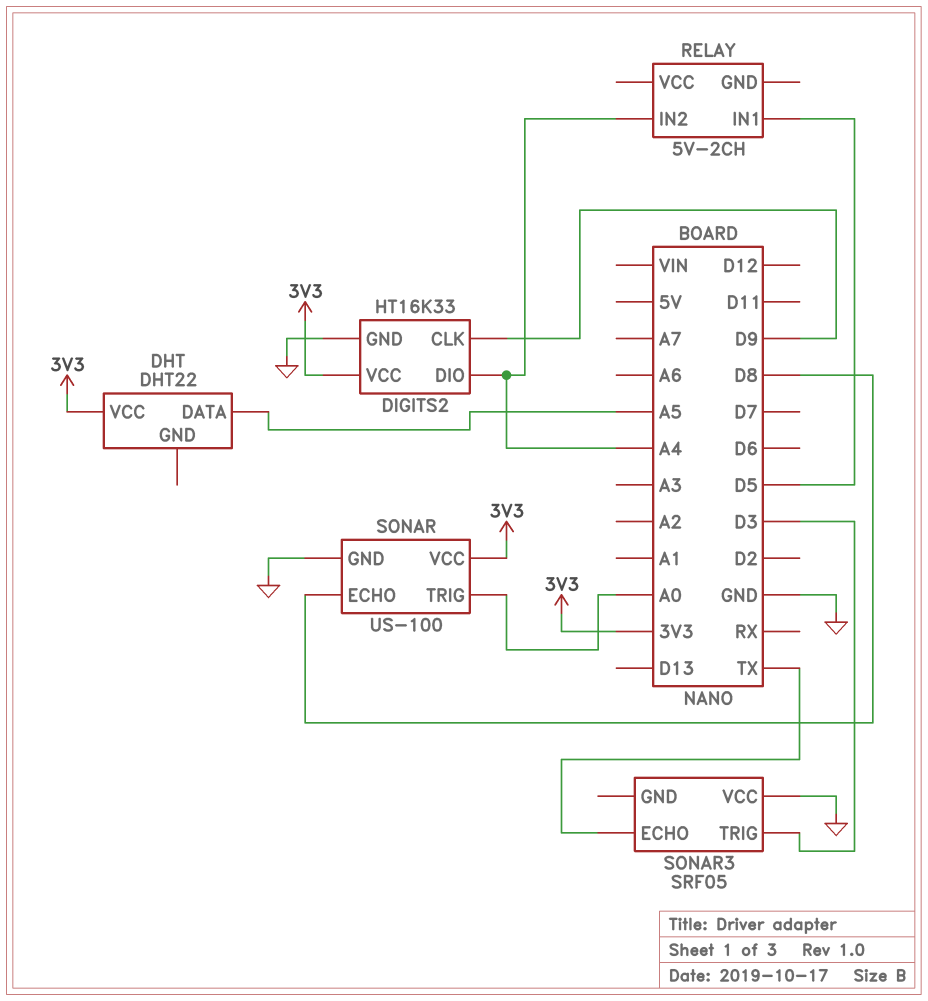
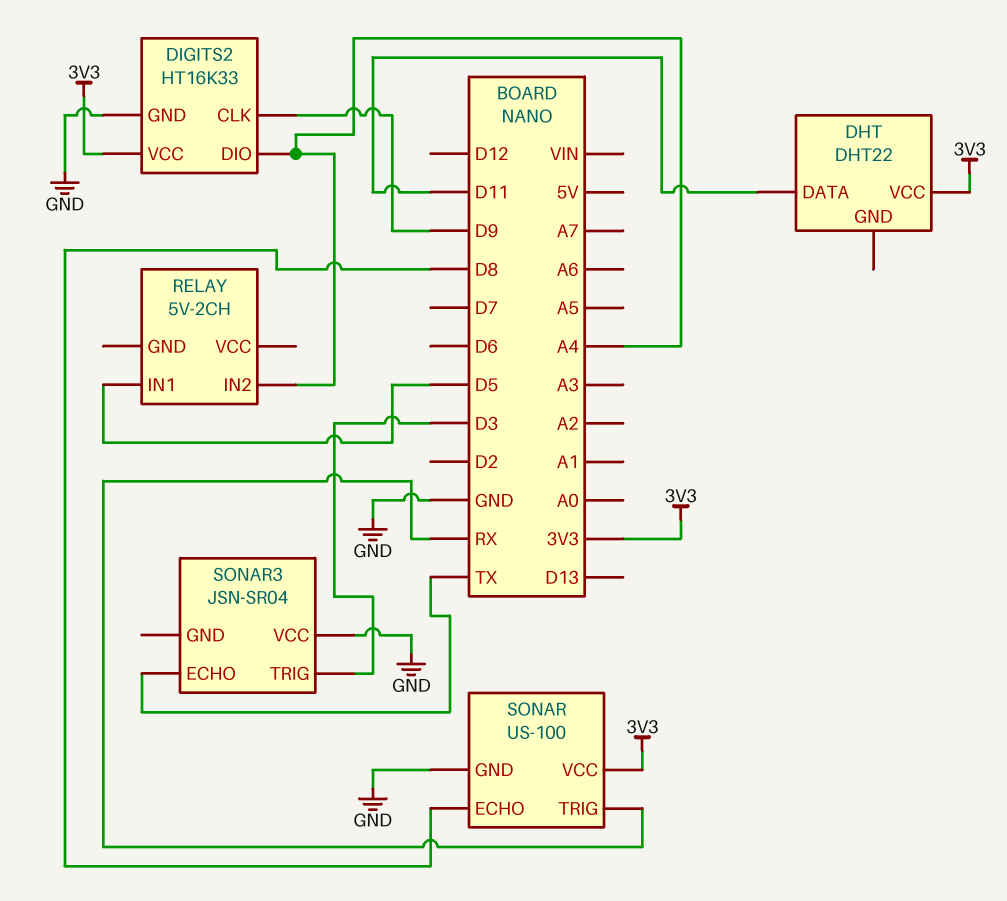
DHT pin DATA: A5 -> D11
SONAR pin TRIG: A0 -> RX
SONAR3: SRF05 -> JSN-SR04

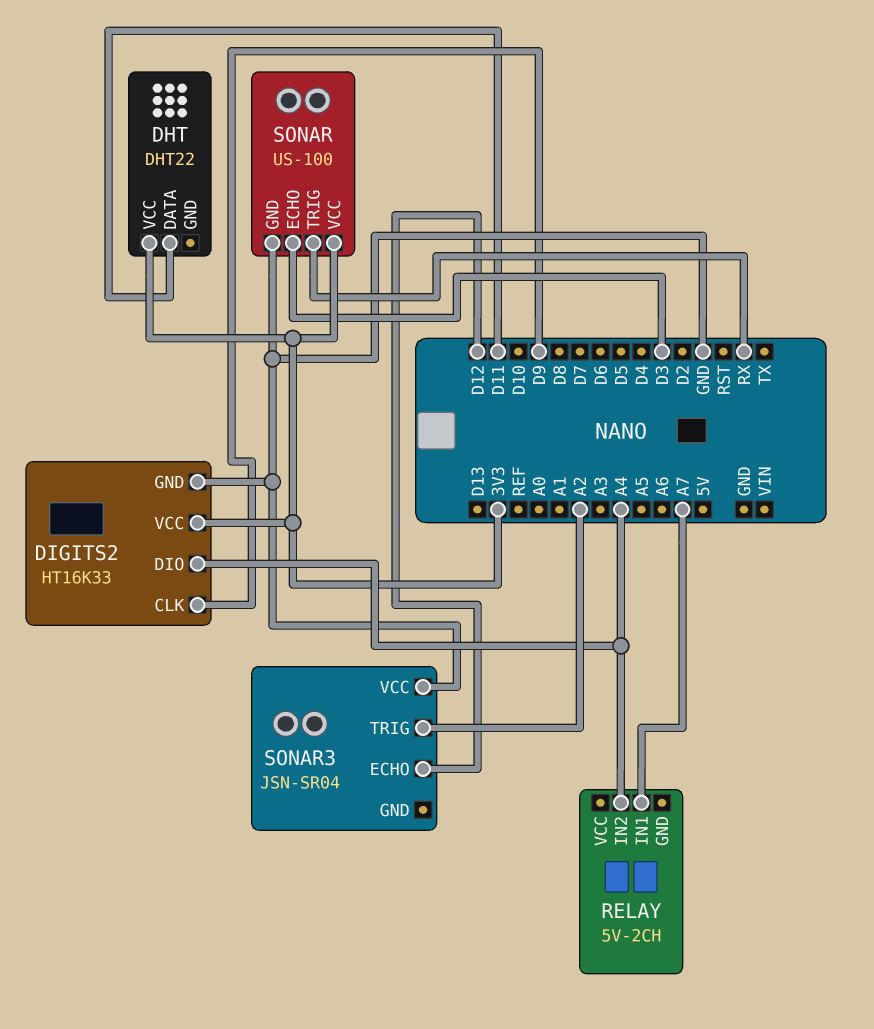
RELAY pin IN1: D5 -> A7
SONAR pin ECHO: D8 -> D3
SONAR3 pin ECHO: TX -> D12
SONAR3 pin TRIG: D3 -> A2

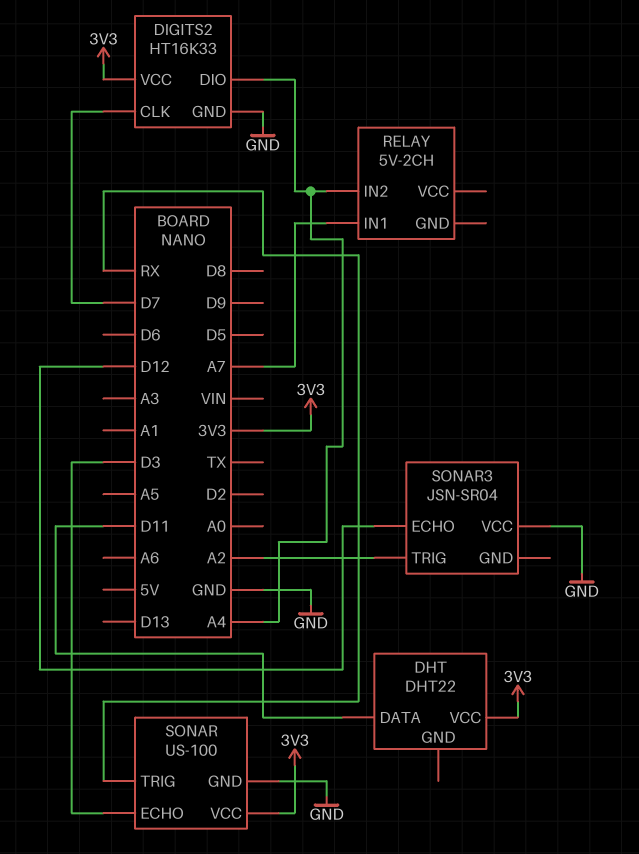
DIGITS2 pin CLK: D9 -> D7

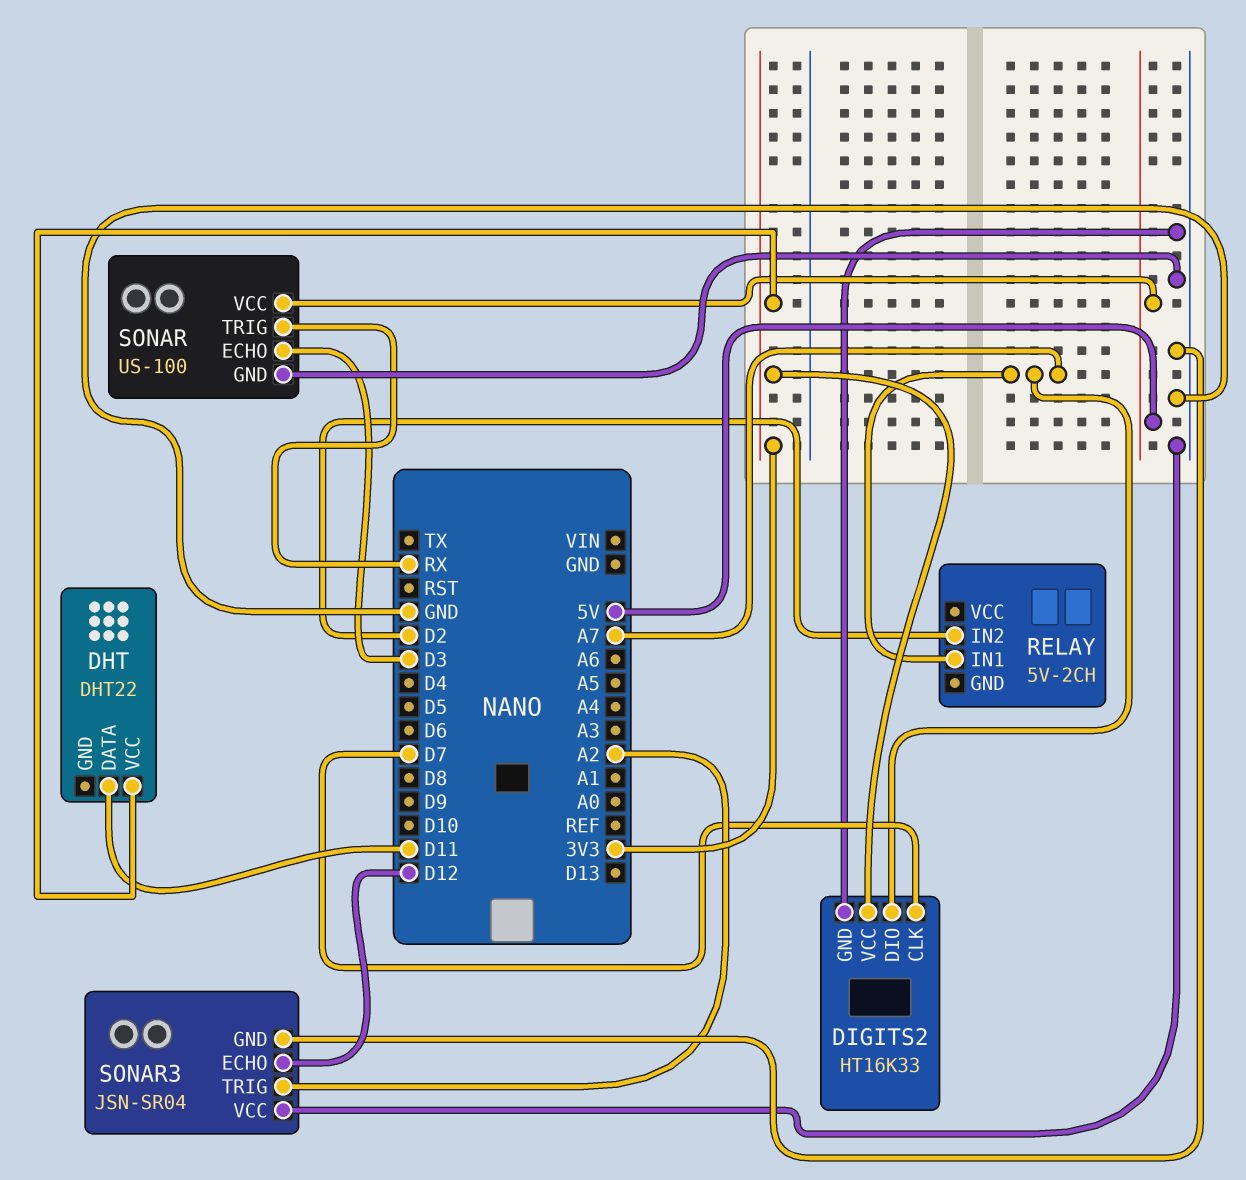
DIGITS2 pin DIO: A4 -> A7
RELAY pin IN2: A4 -> D2
SONAR pin VCC: 3V3 -> 5V
SONAR3 pin GND: none -> GND

